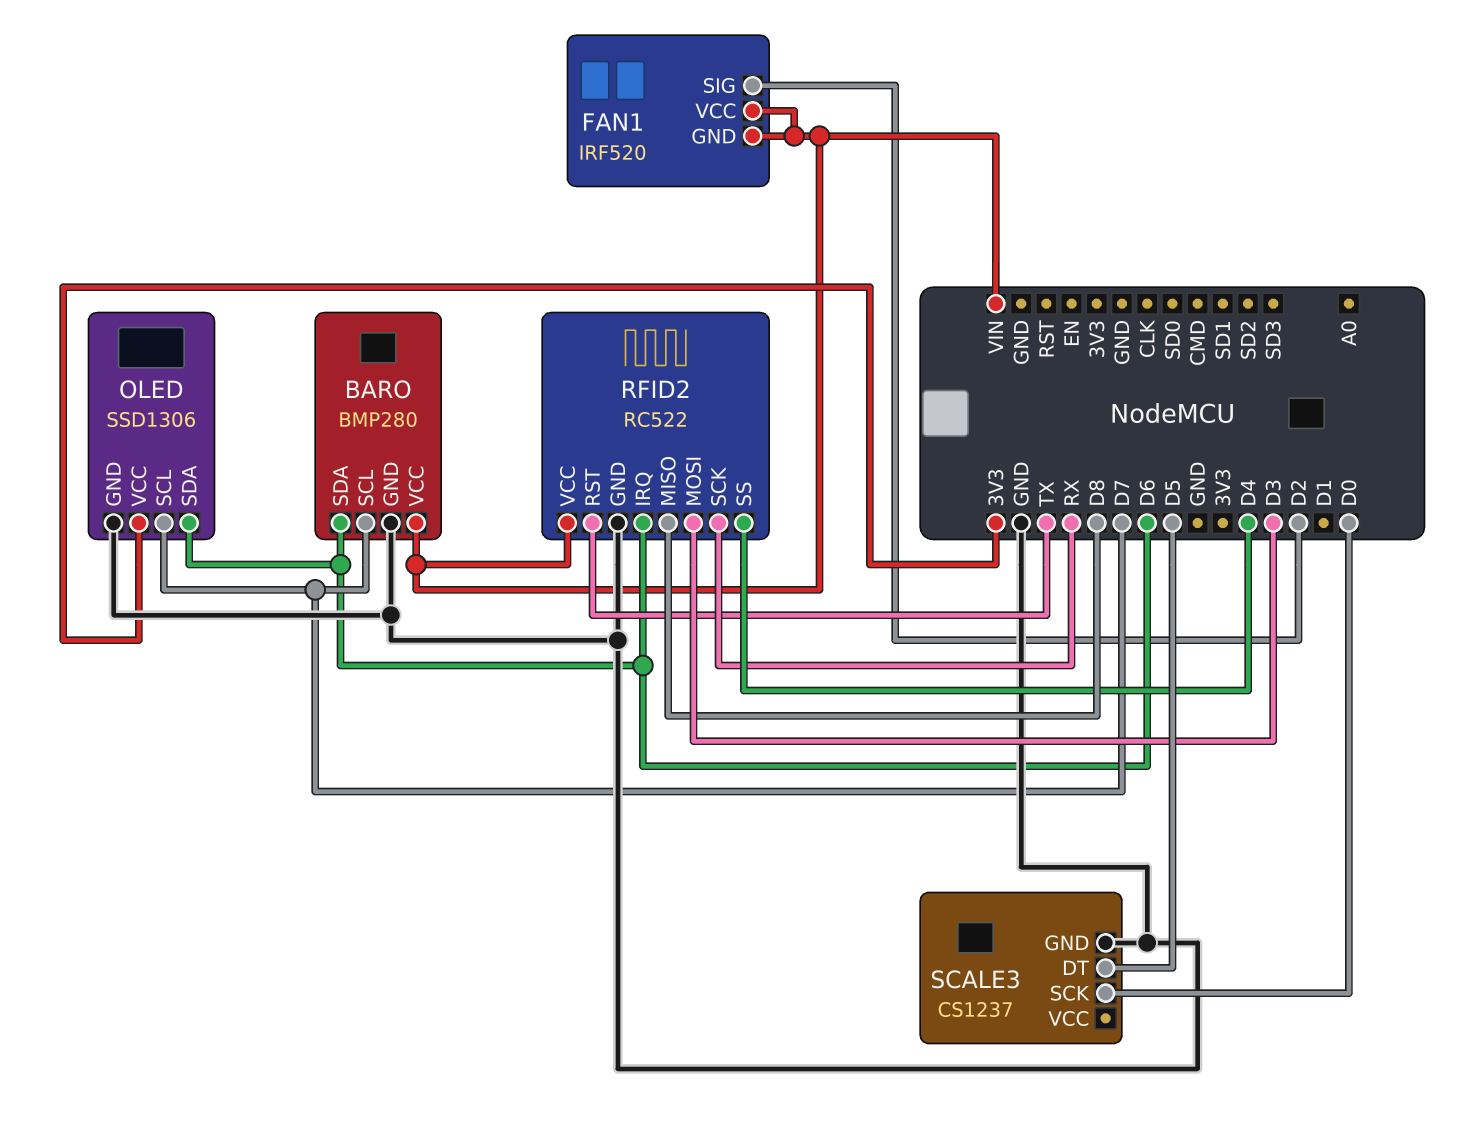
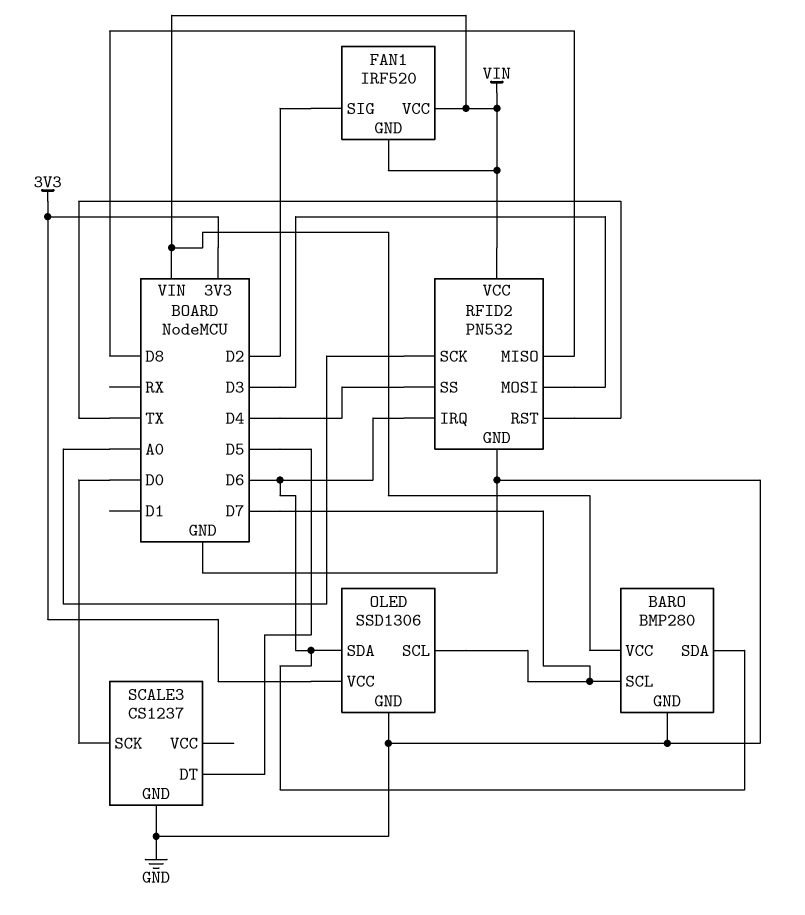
RFID2: RC522 -> PN532
RFID2 pin SCK: RX -> A0

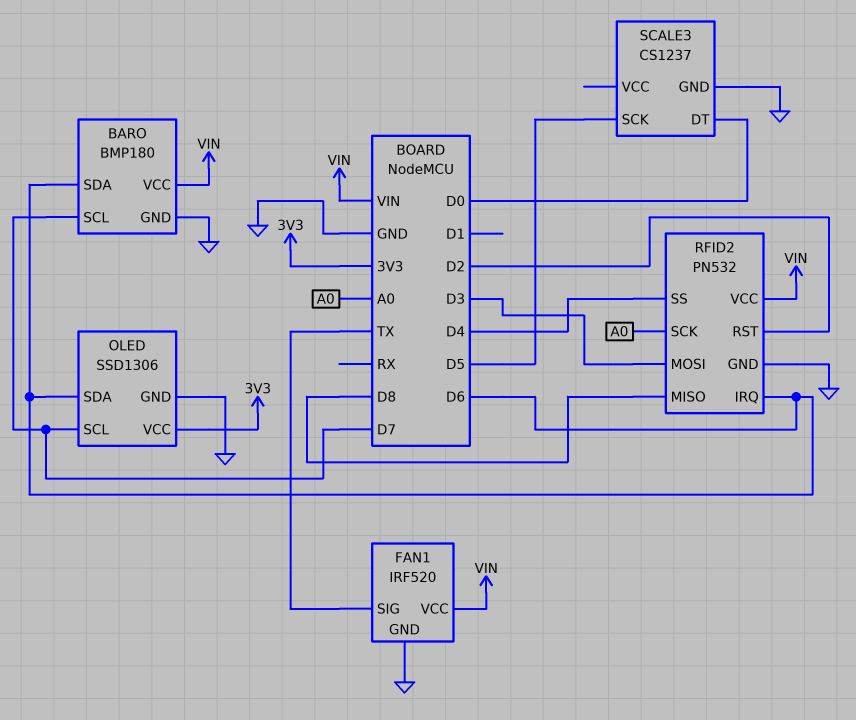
BARO: BMP280 -> BMP180
FAN1 pin GND: VIN -> GND
FAN1 pin SIG: D2 -> TX
RFID2 pin RST: TX -> D2
SCALE3 pin DT: D5 -> D0
SCALE3 pin SCK: D0 -> D5

